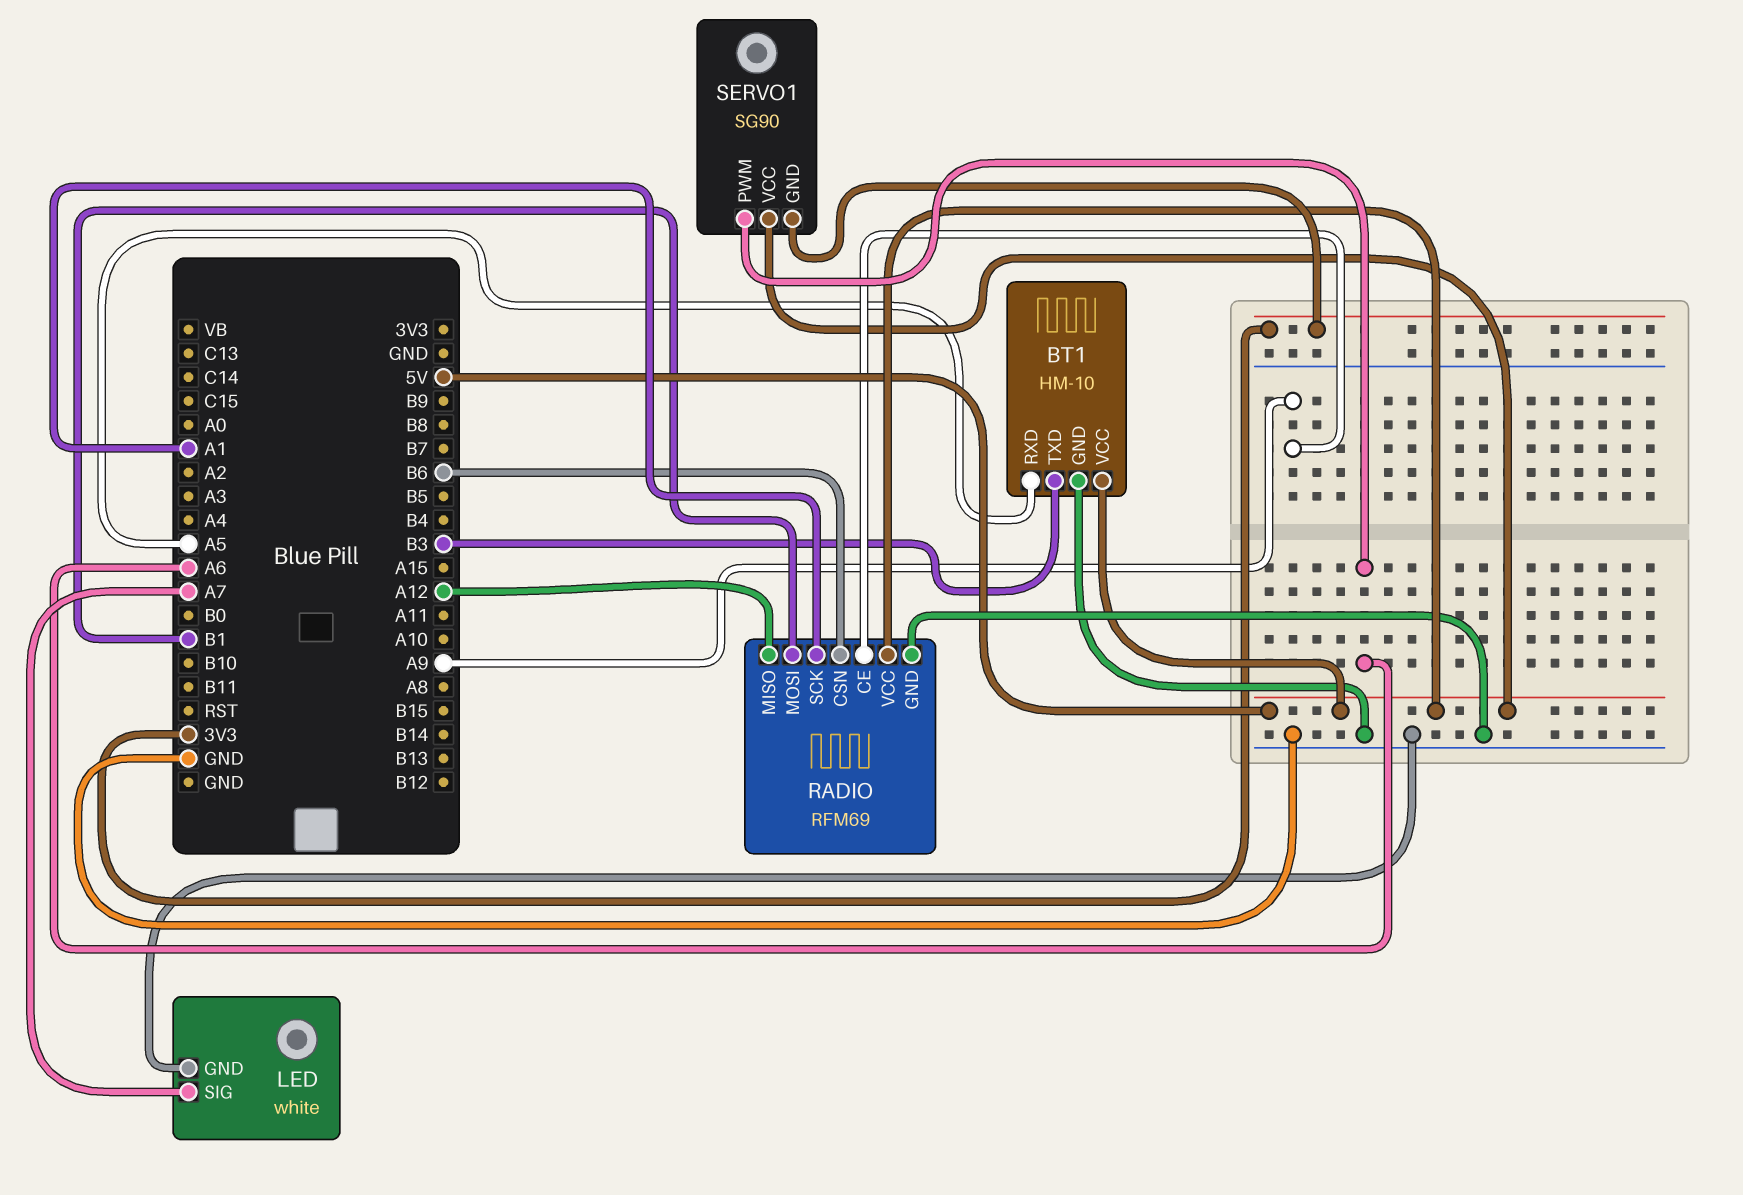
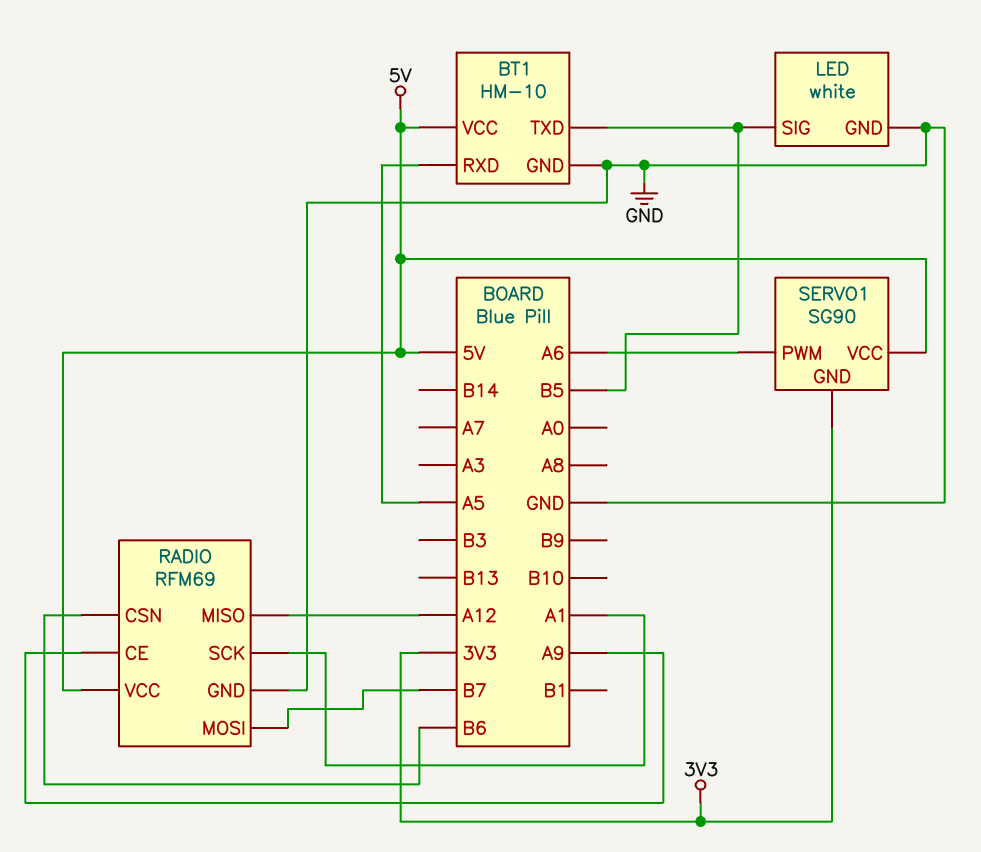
BT1 pin TXD: B3 -> B5
LED pin SIG: A7 -> B5
RADIO pin MOSI: B1 -> B7

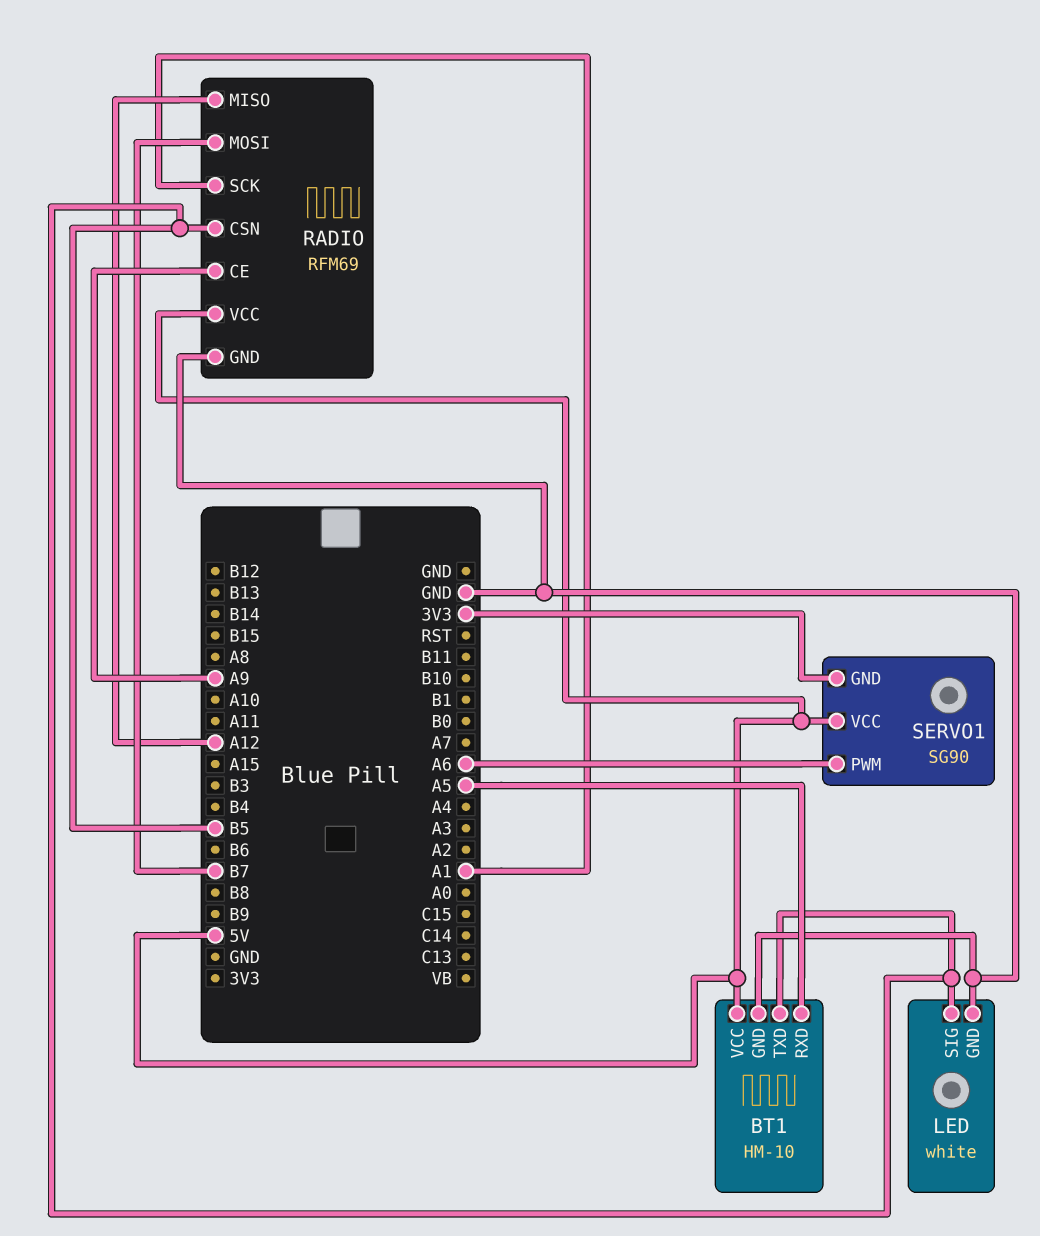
RADIO pin CSN: B6 -> B5

